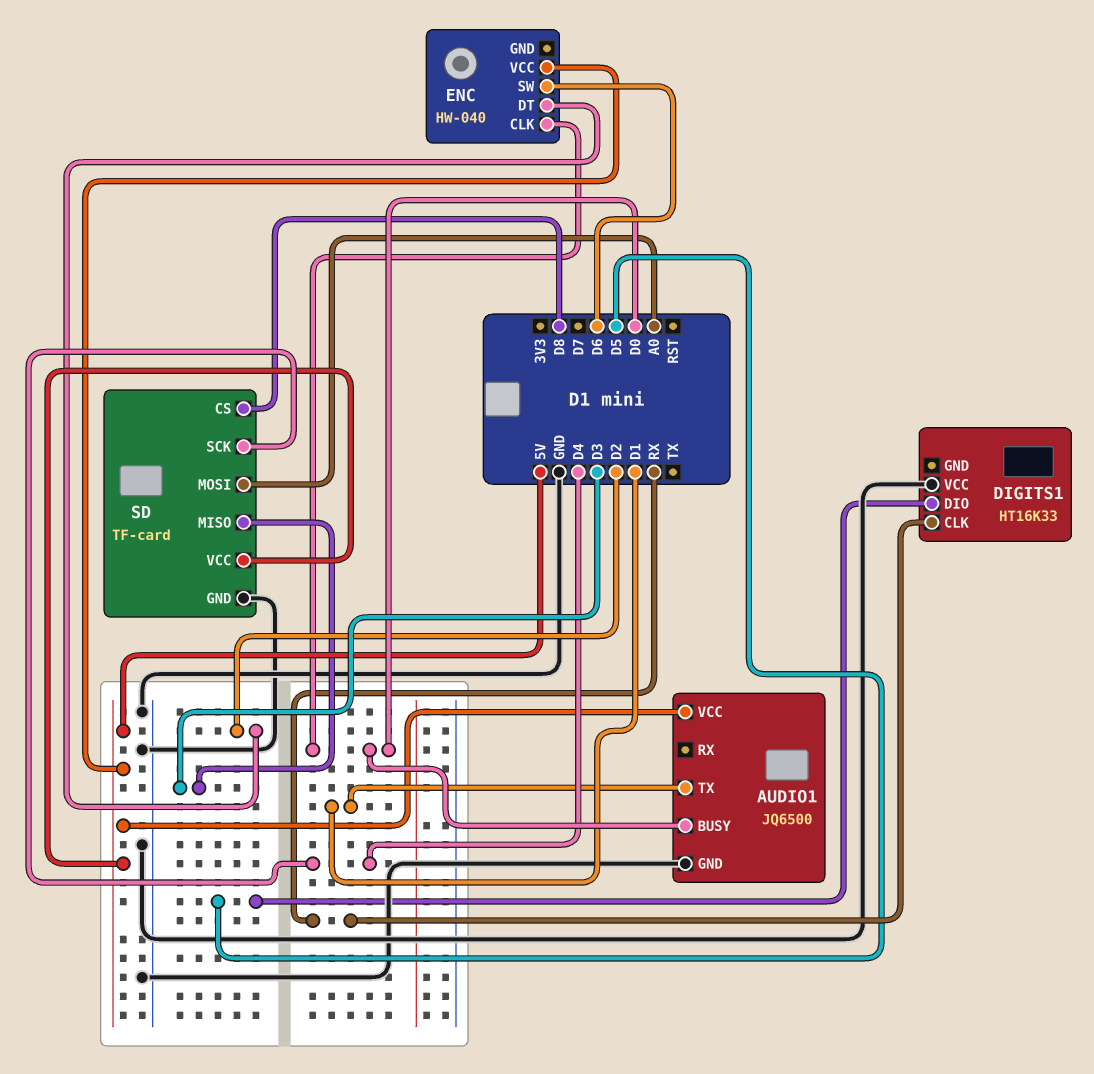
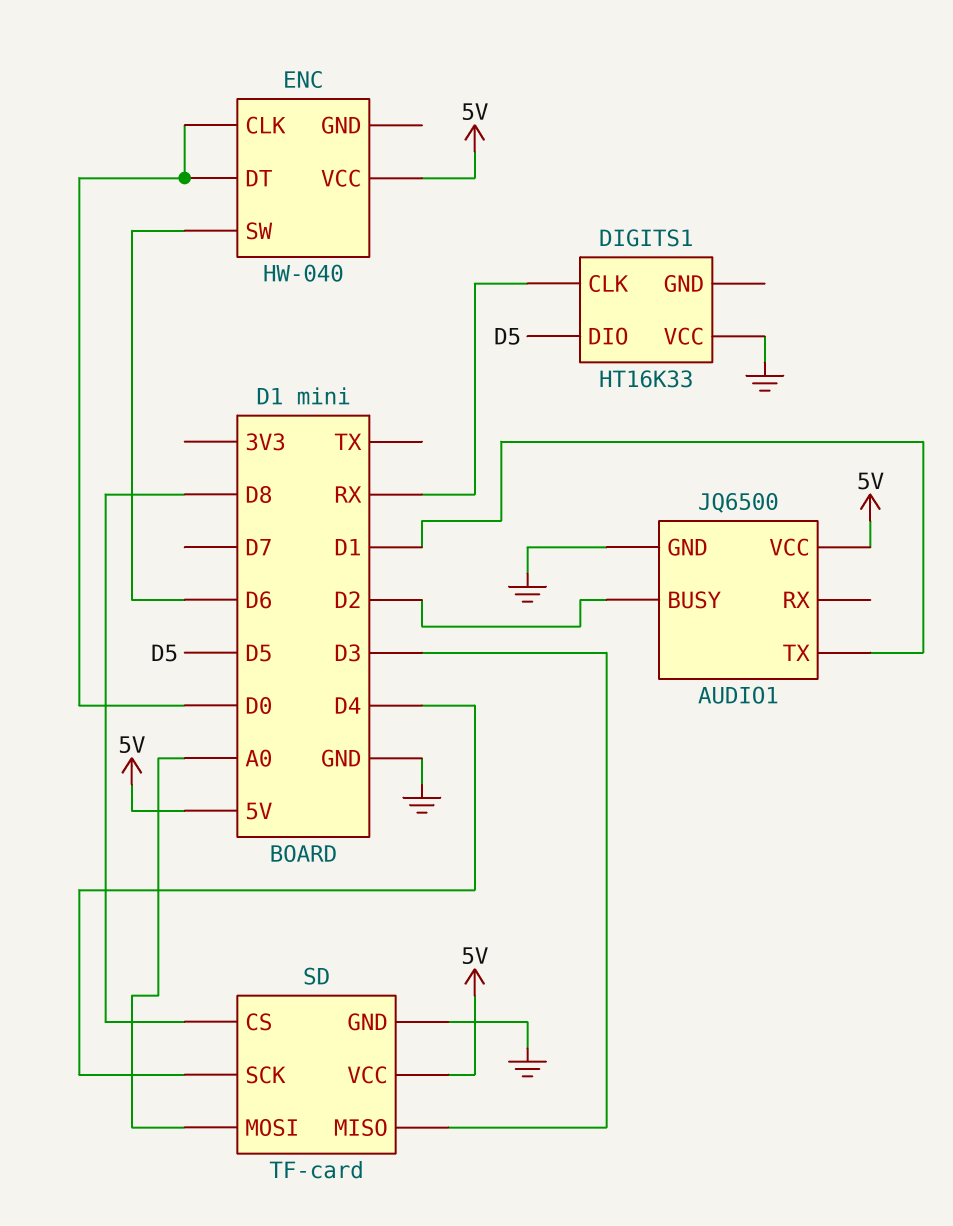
AUDIO1 pin BUSY: D0 -> D2
ENC pin DT: D2 -> D0

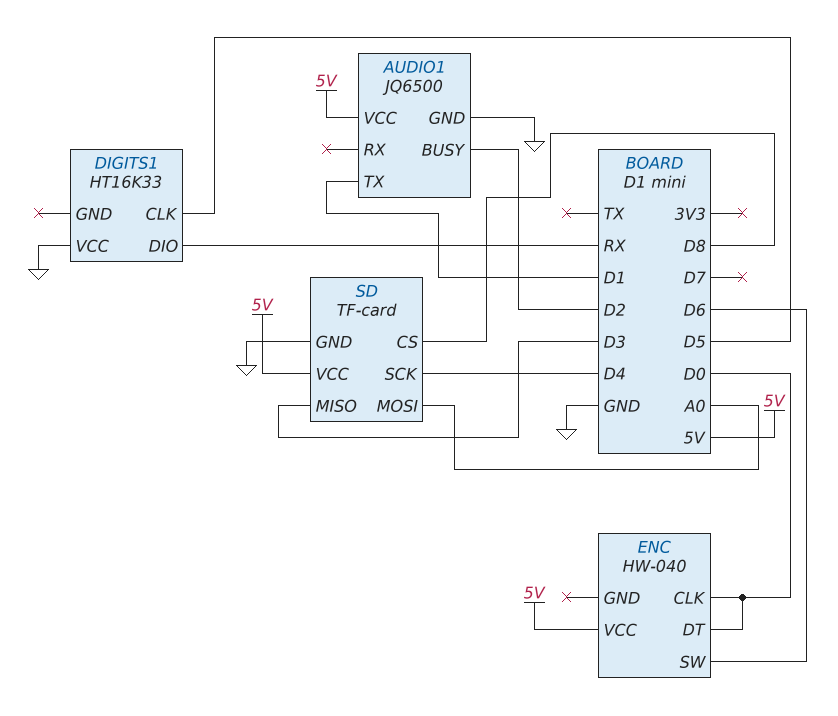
DIGITS1 pin CLK: RX -> D5
DIGITS1 pin DIO: D5 -> RX

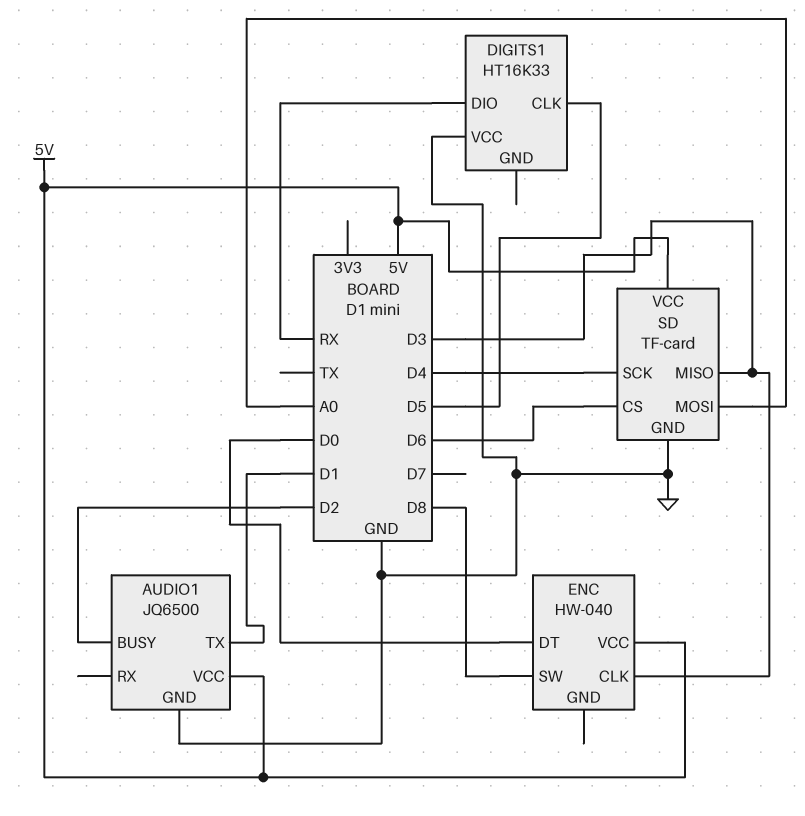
ENC pin CLK: D0 -> D3
ENC pin SW: D6 -> D8
SD pin CS: D8 -> D6

